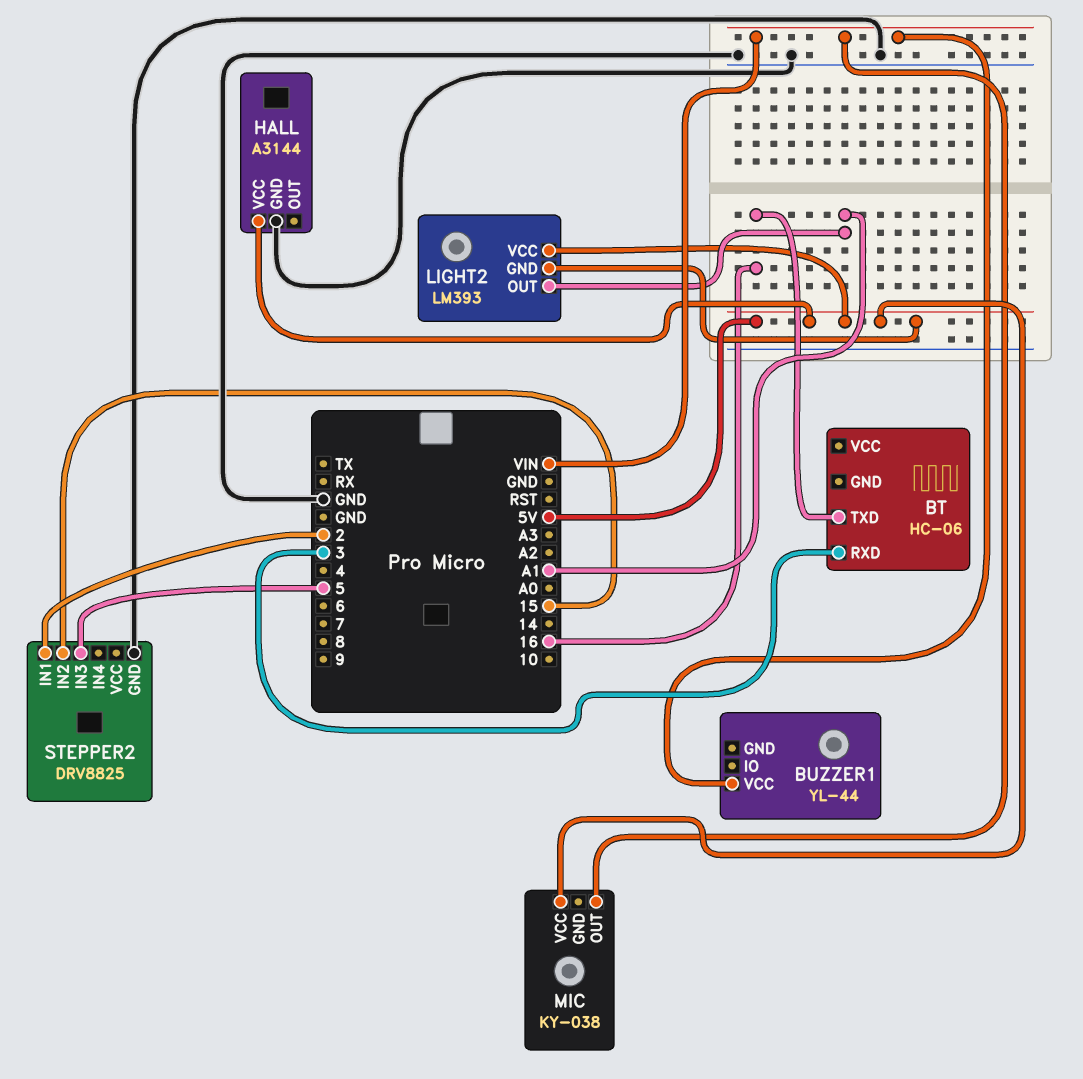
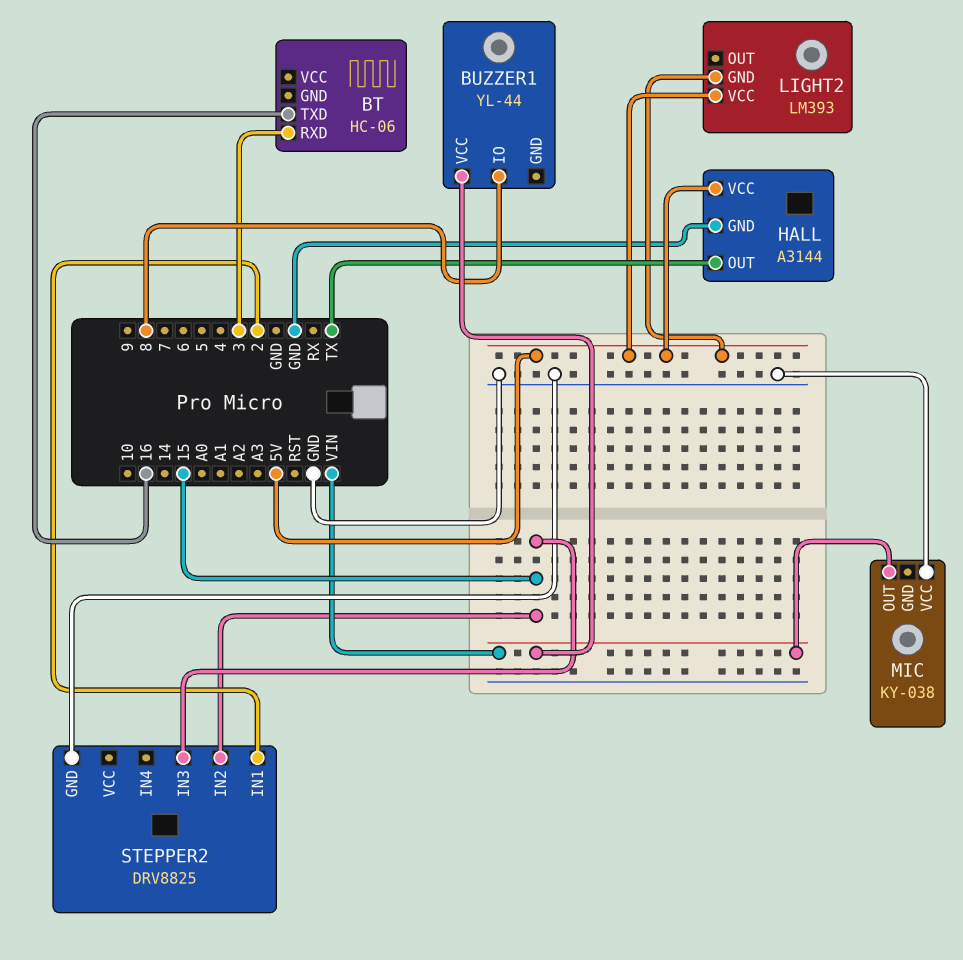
BUZZER1 pin IO: none -> 8
HALL pin OUT: none -> TX
LIGHT2 pin OUT: A1 -> none
MIC pin VCC: 5V -> GND
STEPPER2 pin IN3: 5 -> 15

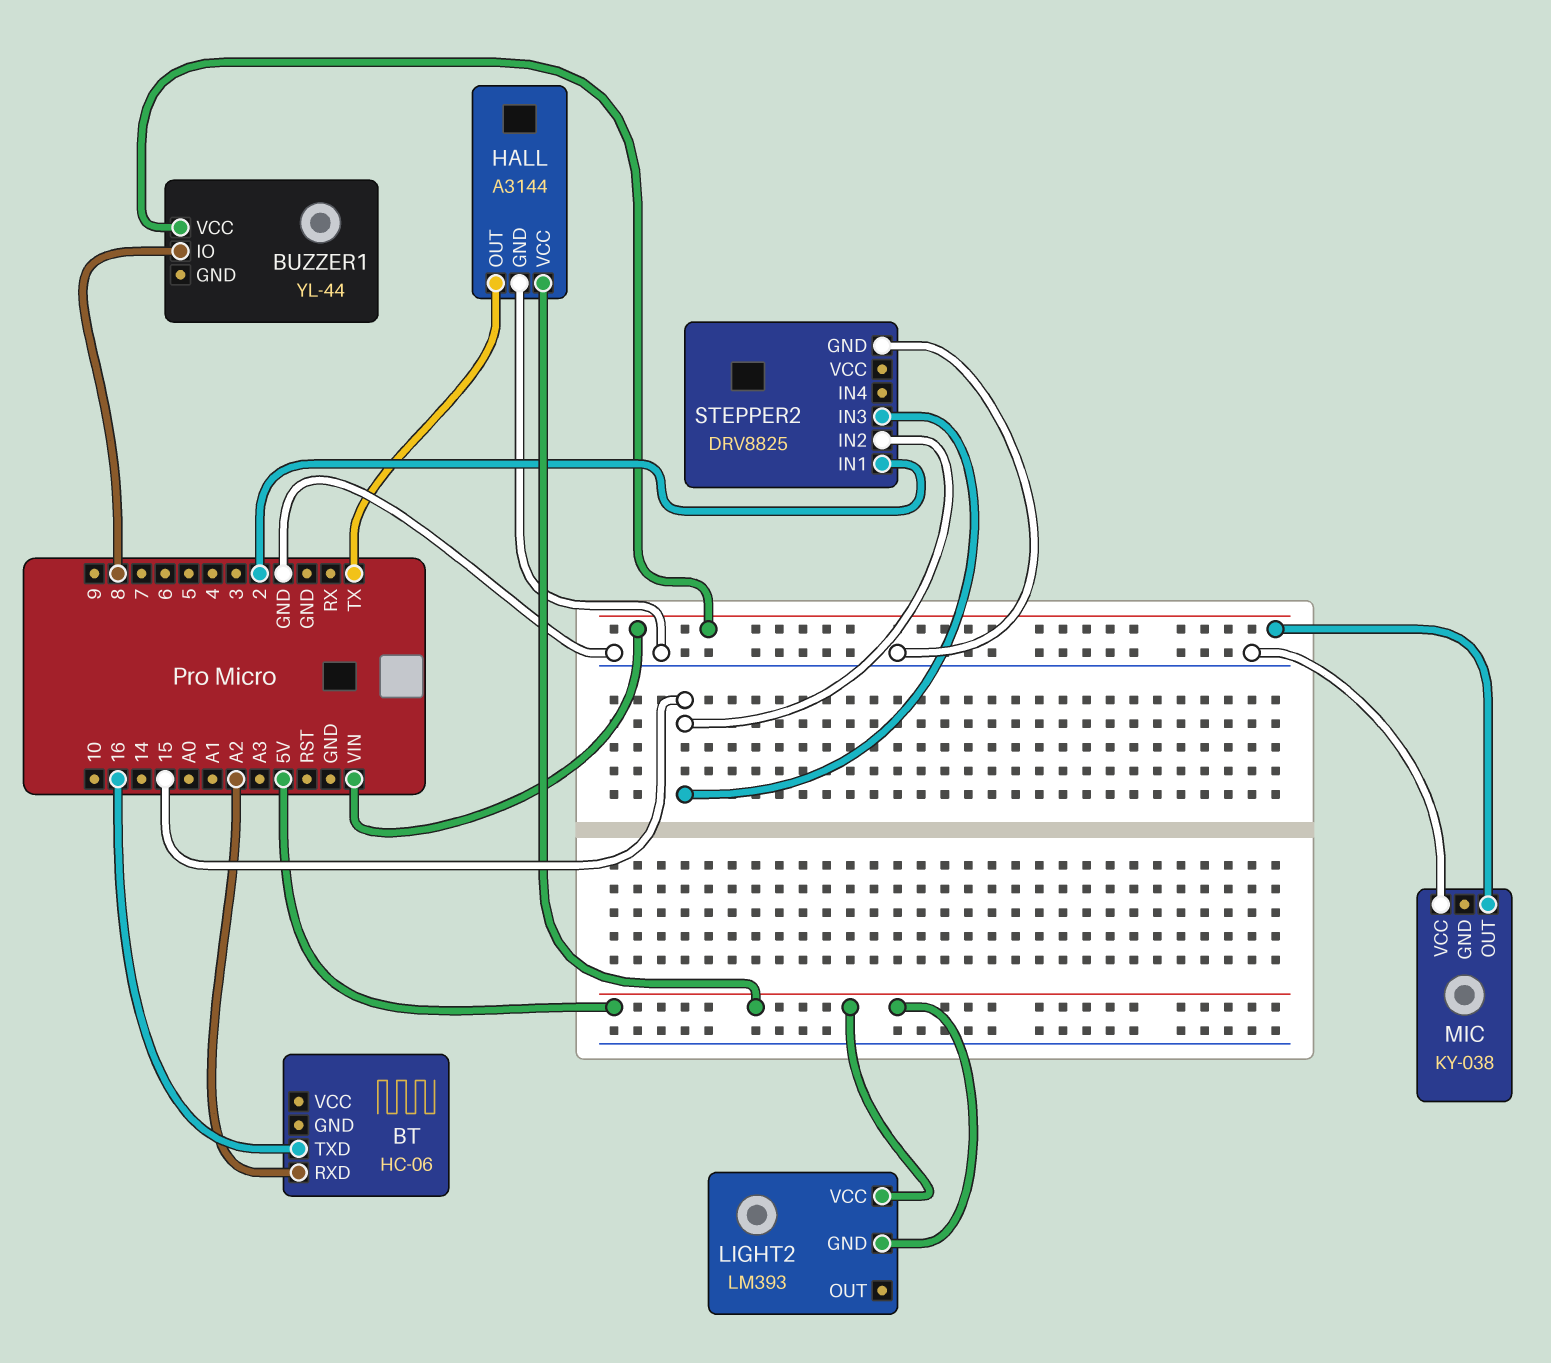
BT pin RXD: 3 -> A2

